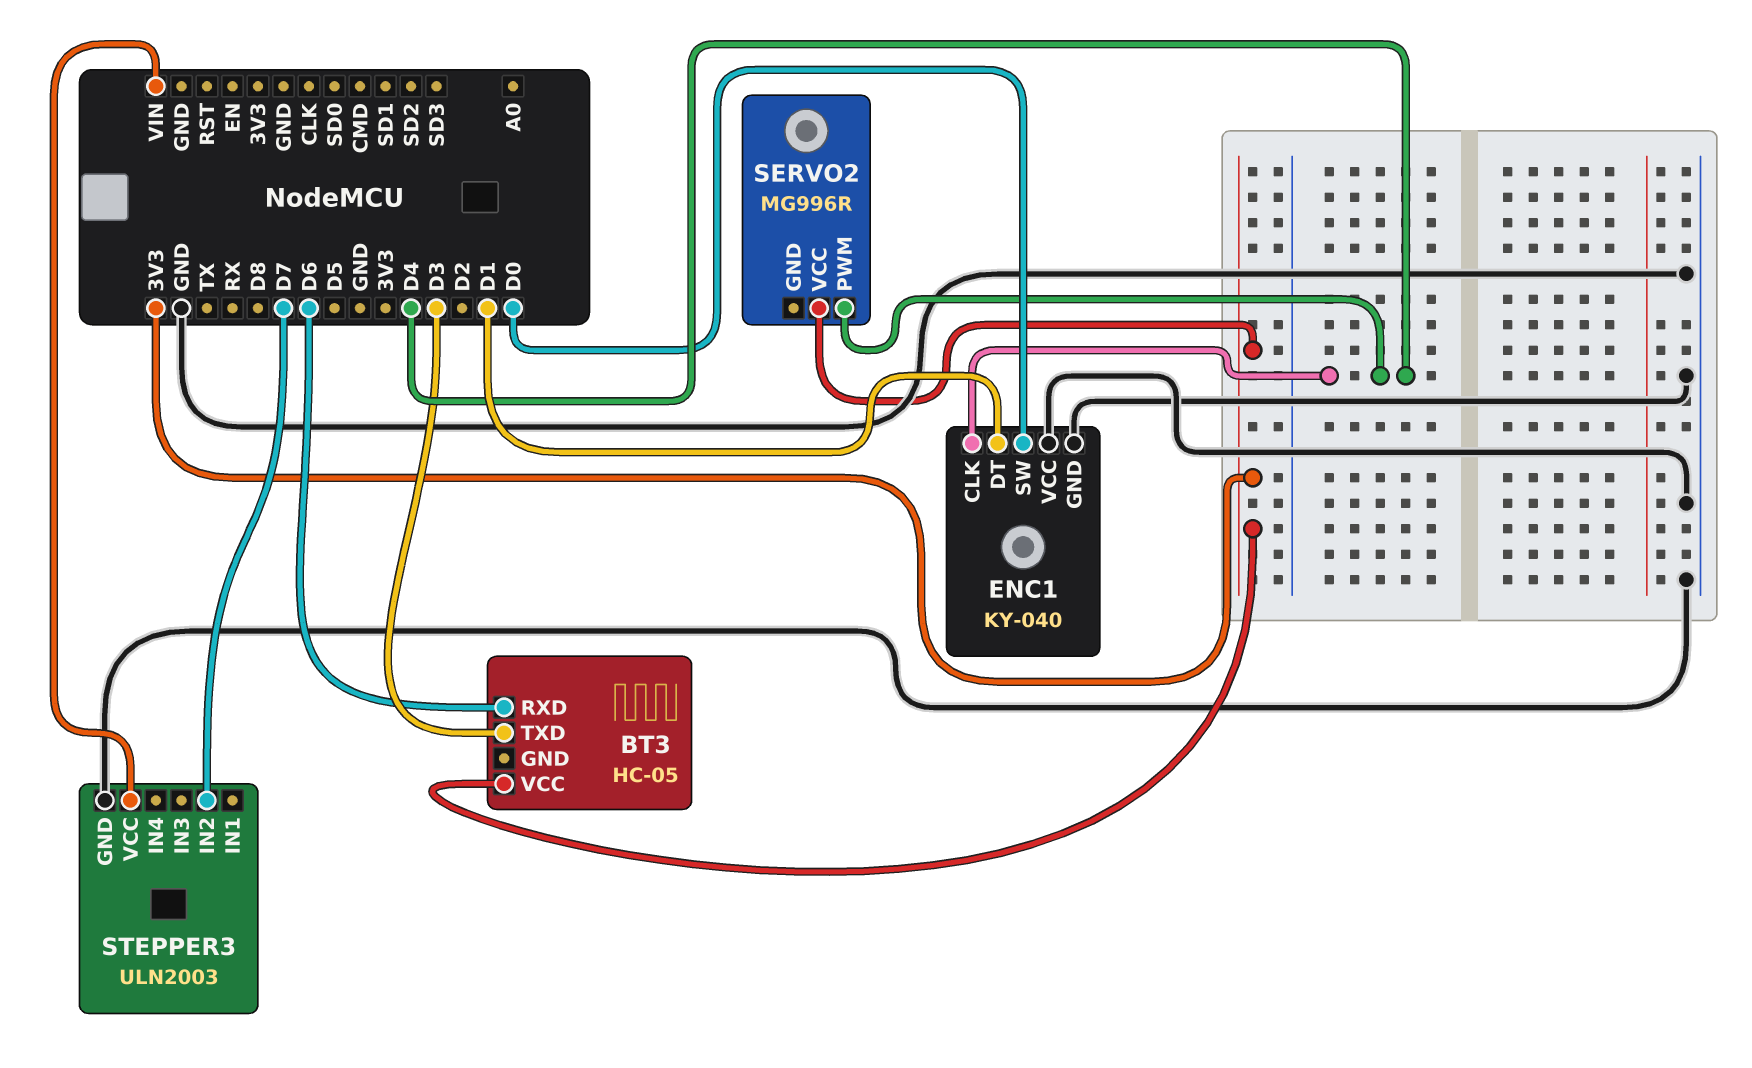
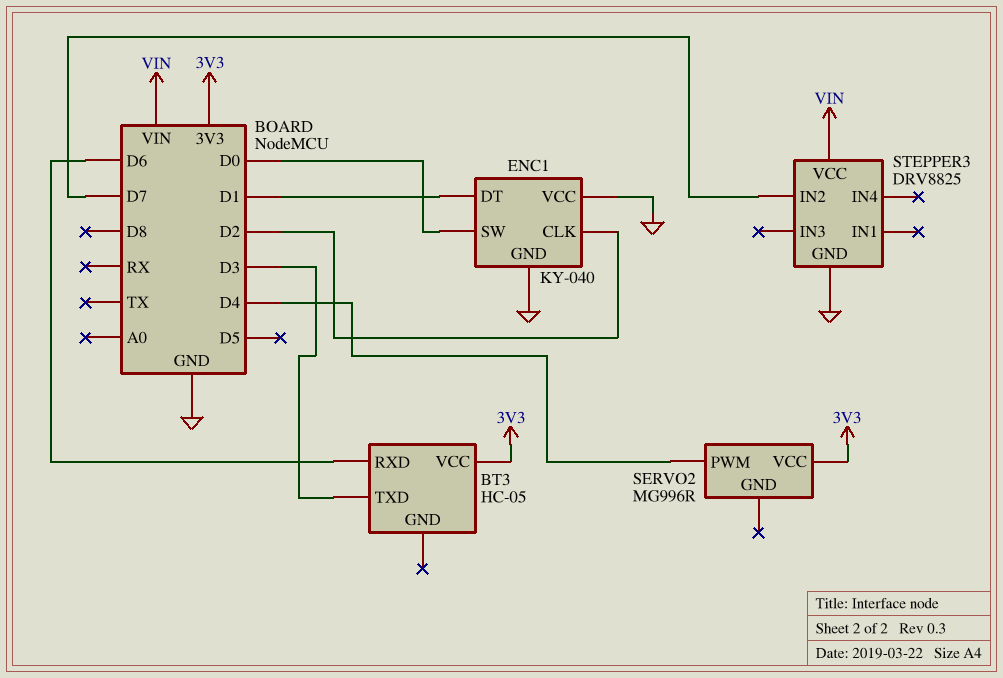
ENC1 pin CLK: D4 -> D2
STEPPER3: ULN2003 -> DRV8825

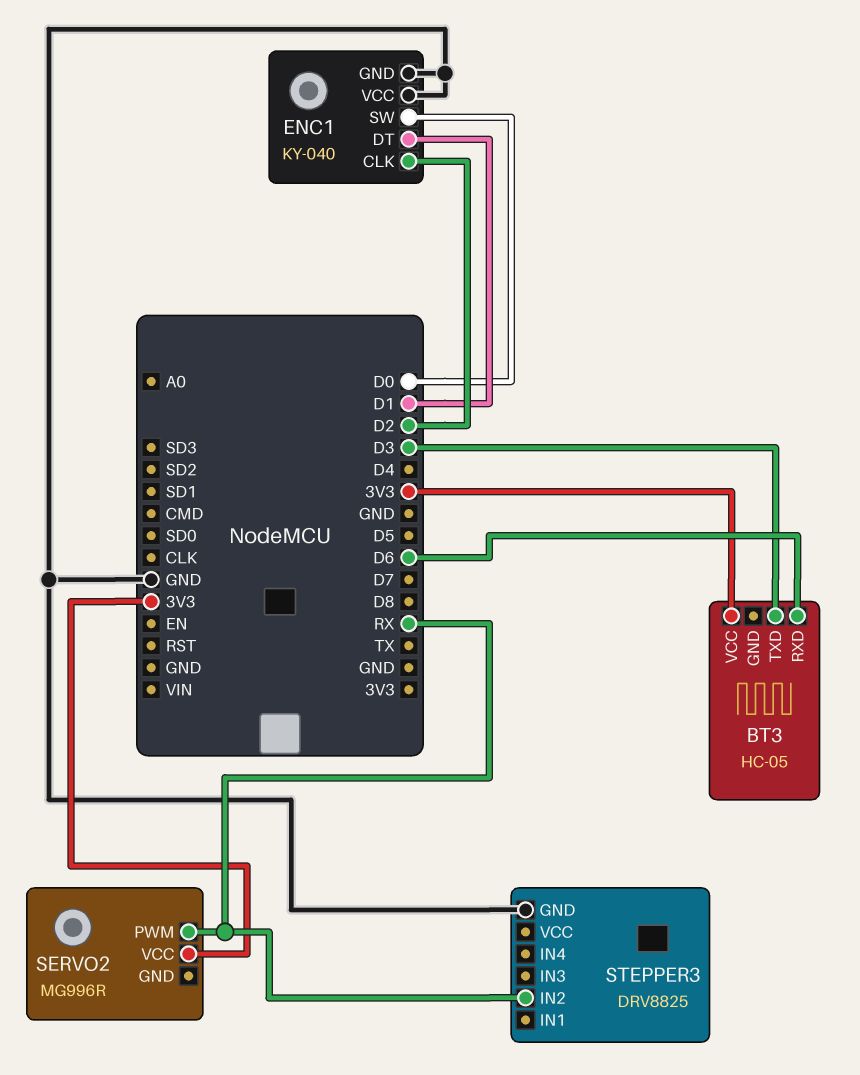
SERVO2 pin PWM: D4 -> RX
STEPPER3 pin IN2: D7 -> RX
STEPPER3 pin VCC: VIN -> none

